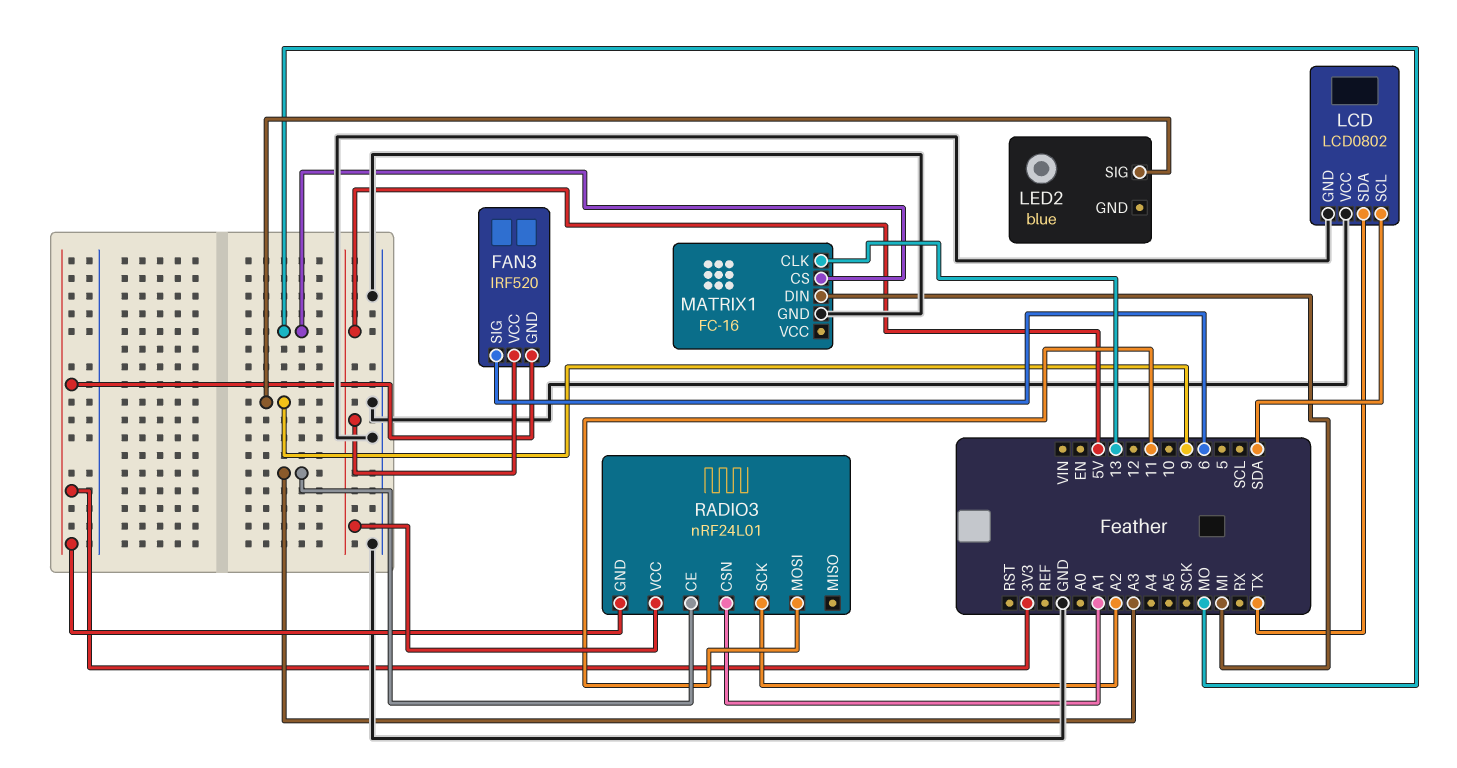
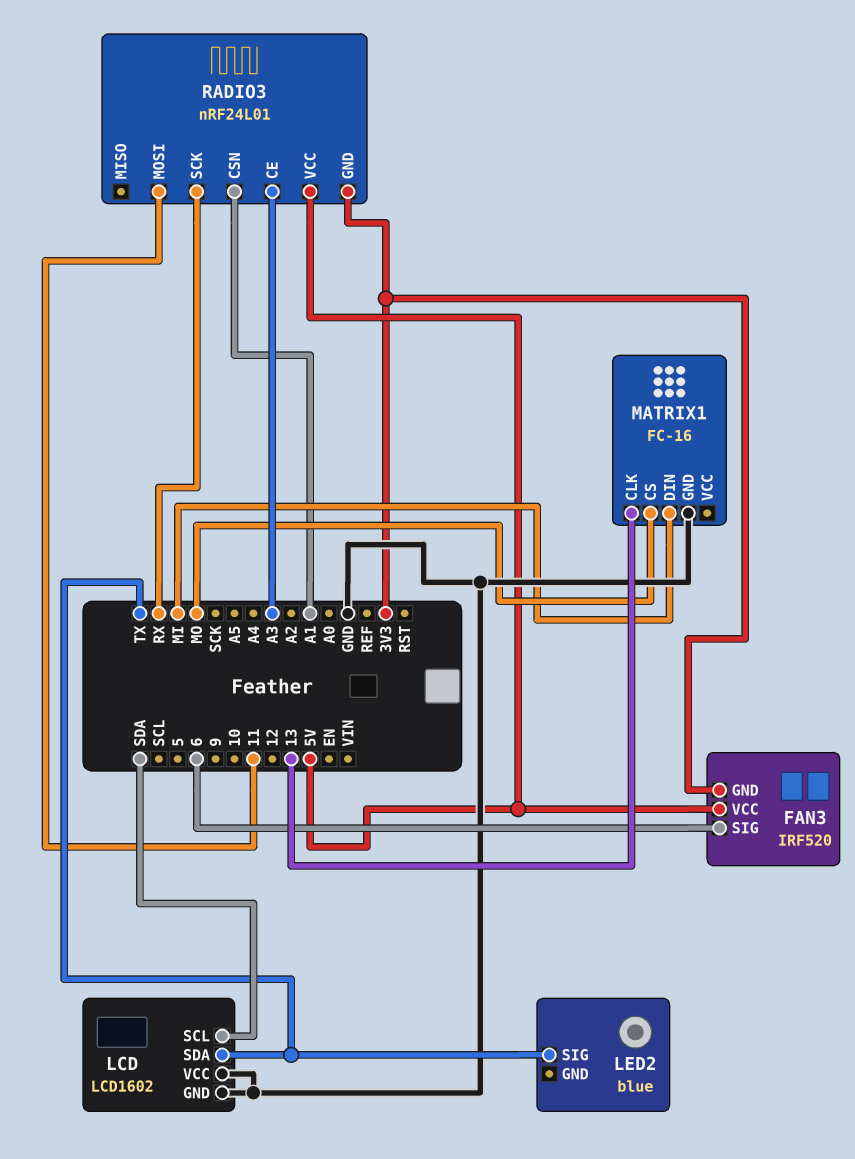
LCD: LCD0802 -> LCD1602
LED2 pin SIG: 9 -> TX
RADIO3 pin SCK: A2 -> RX

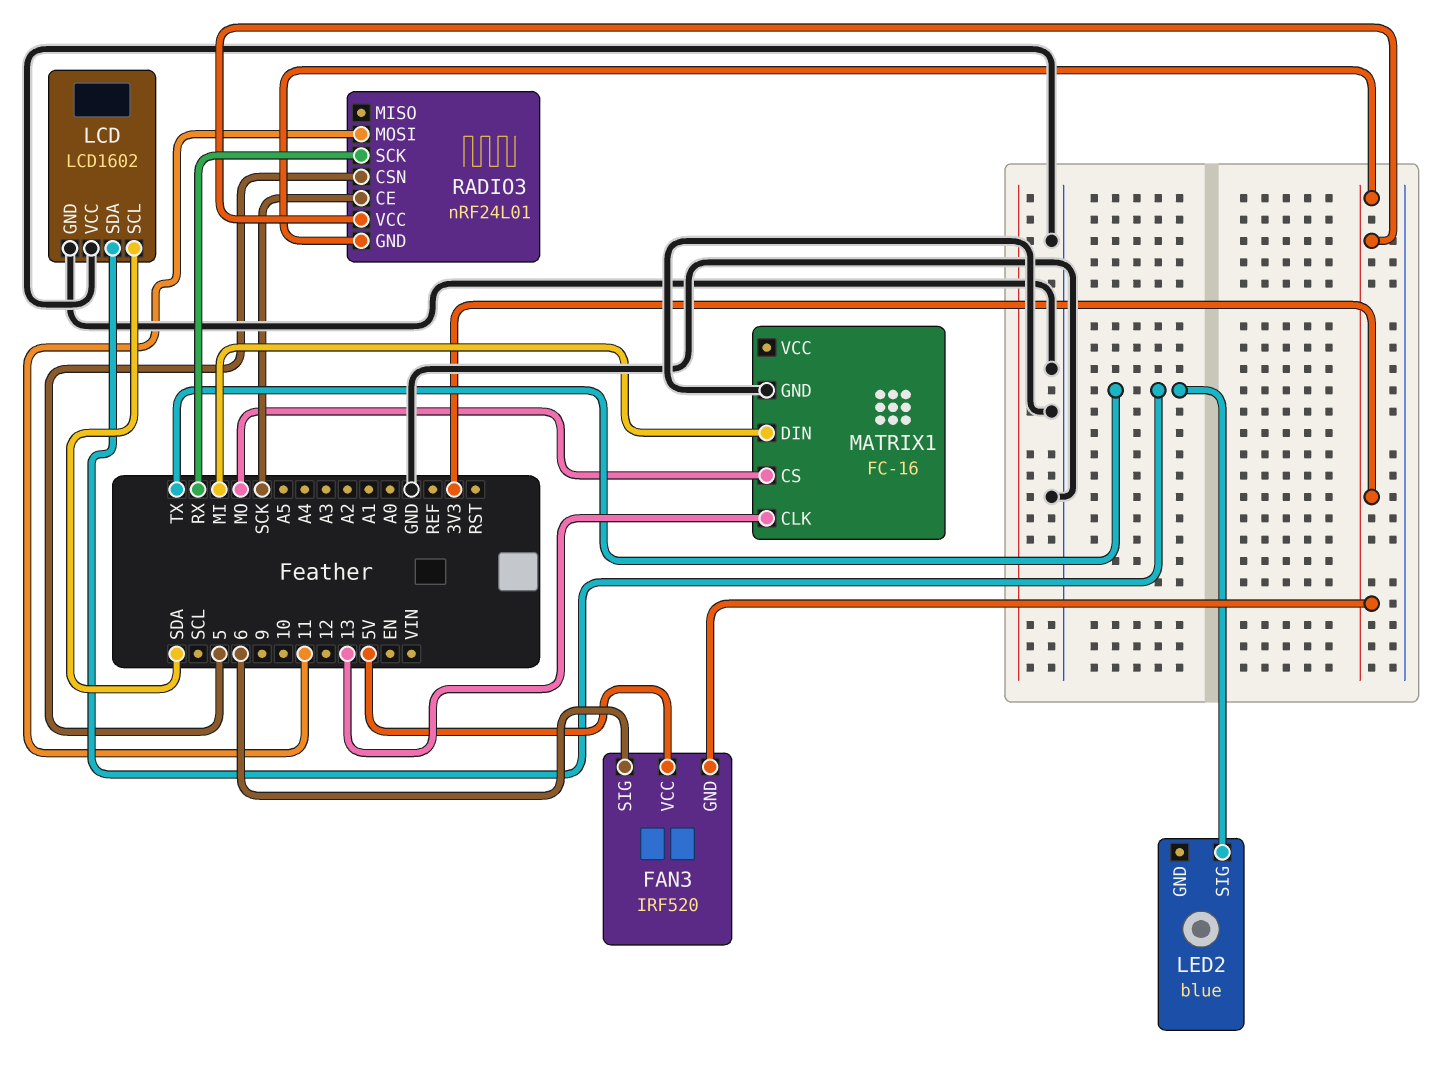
RADIO3 pin CE: A3 -> SCK
RADIO3 pin CSN: A1 -> 5
RADIO3 pin VCC: 5V -> 3V3

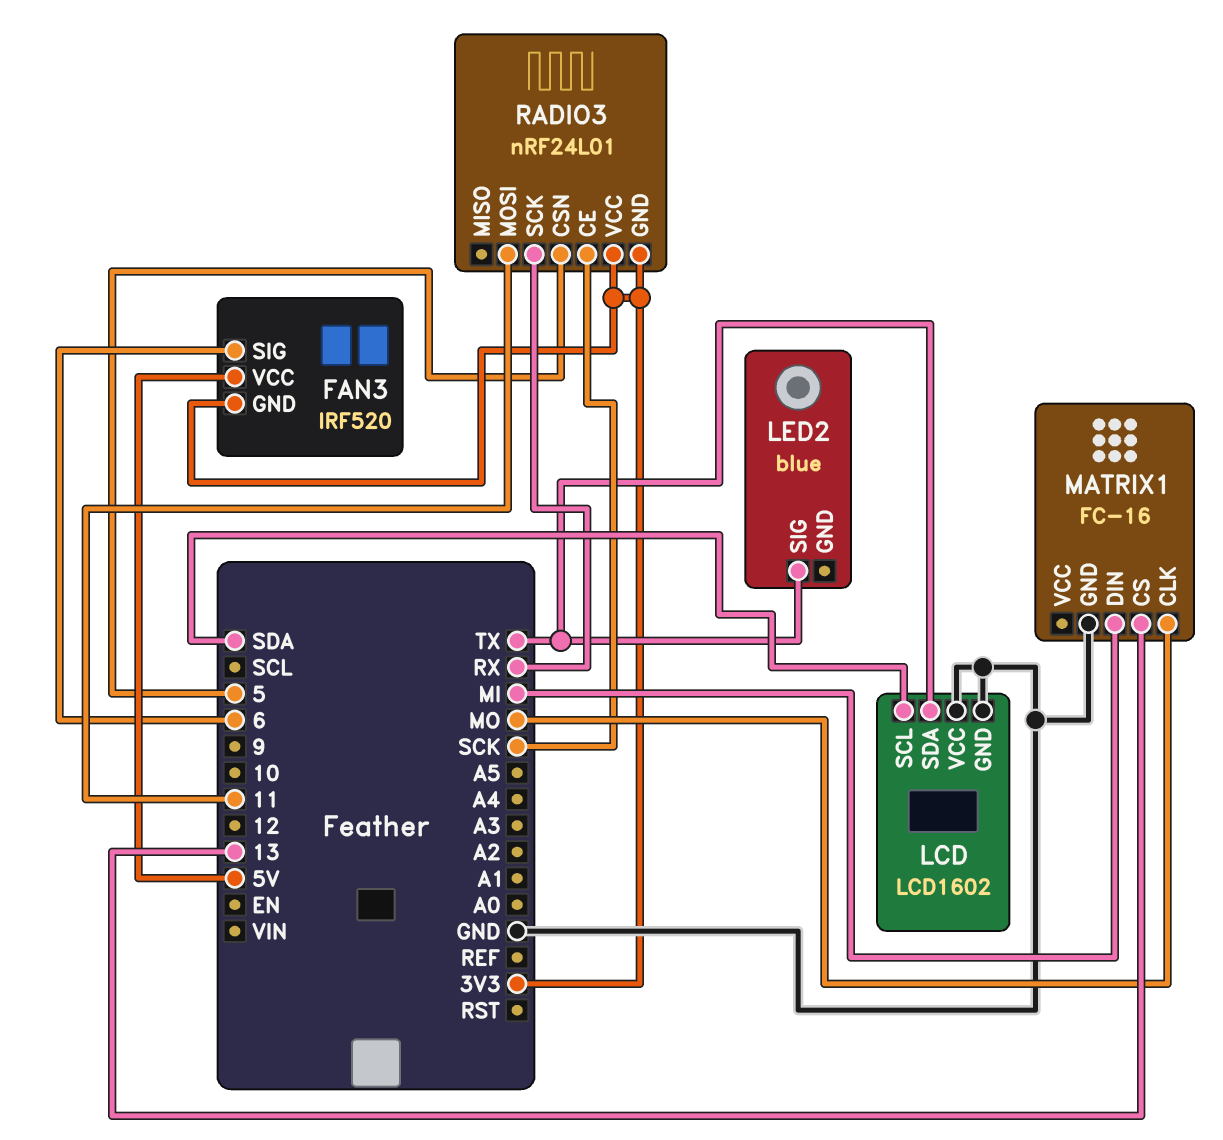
MATRIX1 pin CLK: 13 -> MO
MATRIX1 pin CS: MO -> 13

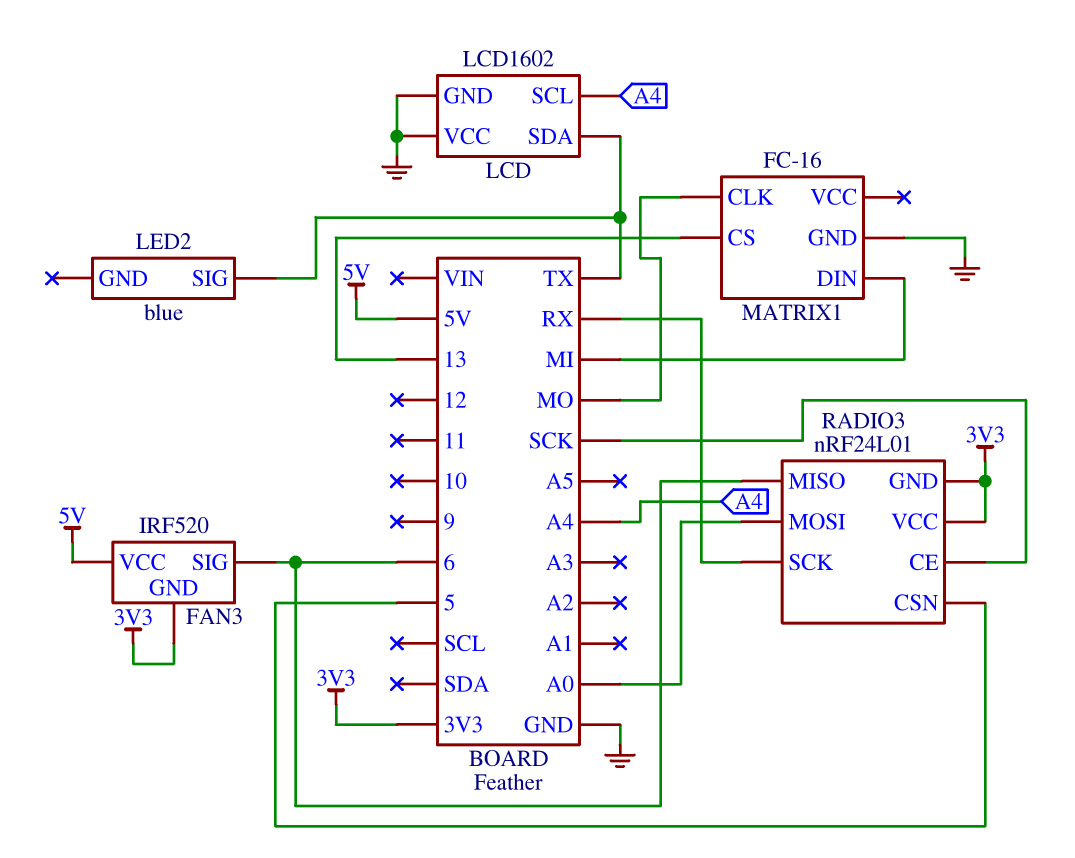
LCD pin SCL: SDA -> A4
RADIO3 pin MISO: none -> 6
RADIO3 pin MOSI: 11 -> A0

